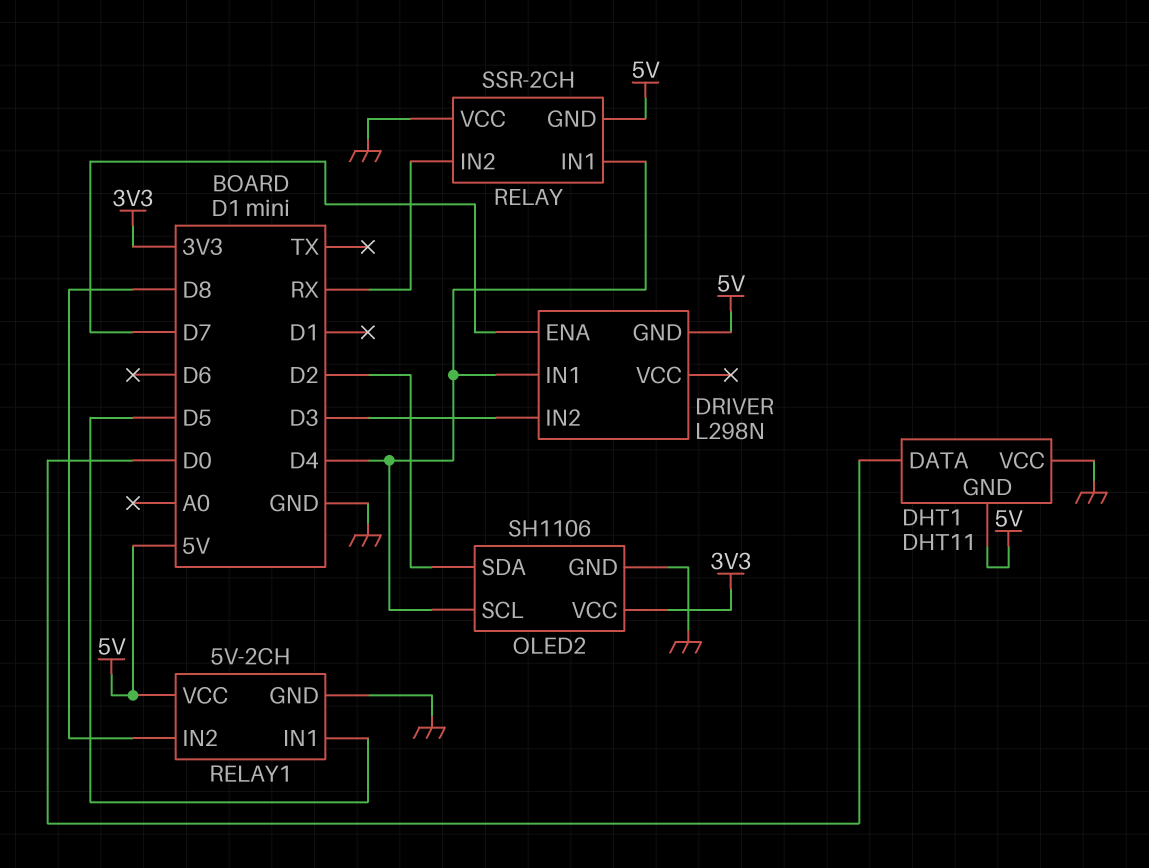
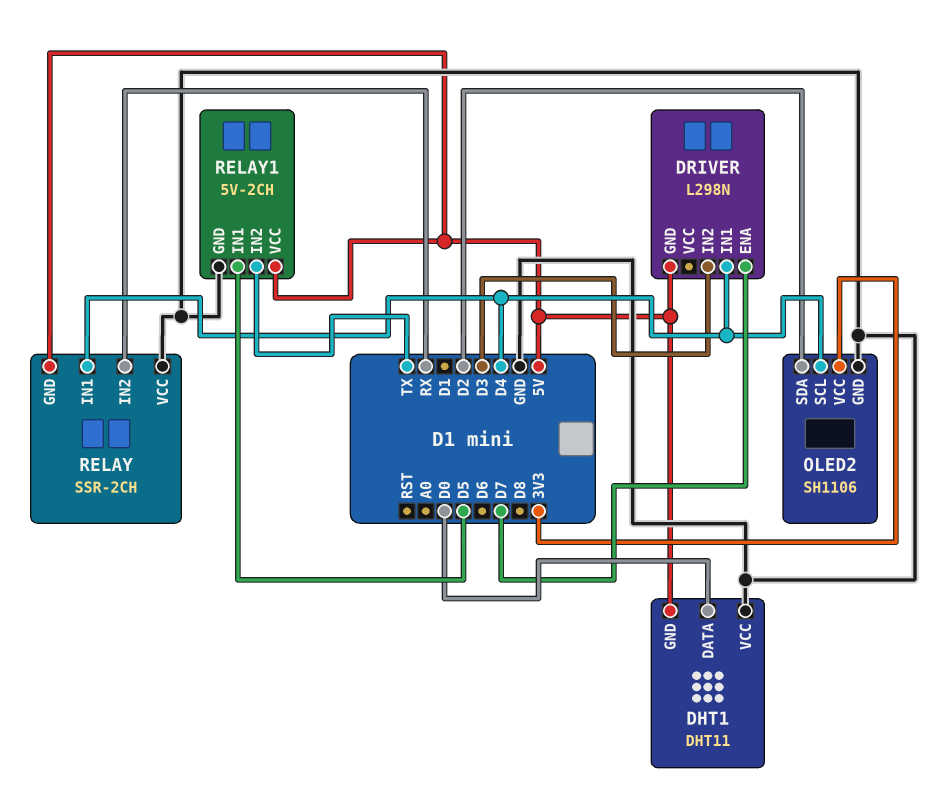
RELAY1 pin IN2: D8 -> TX

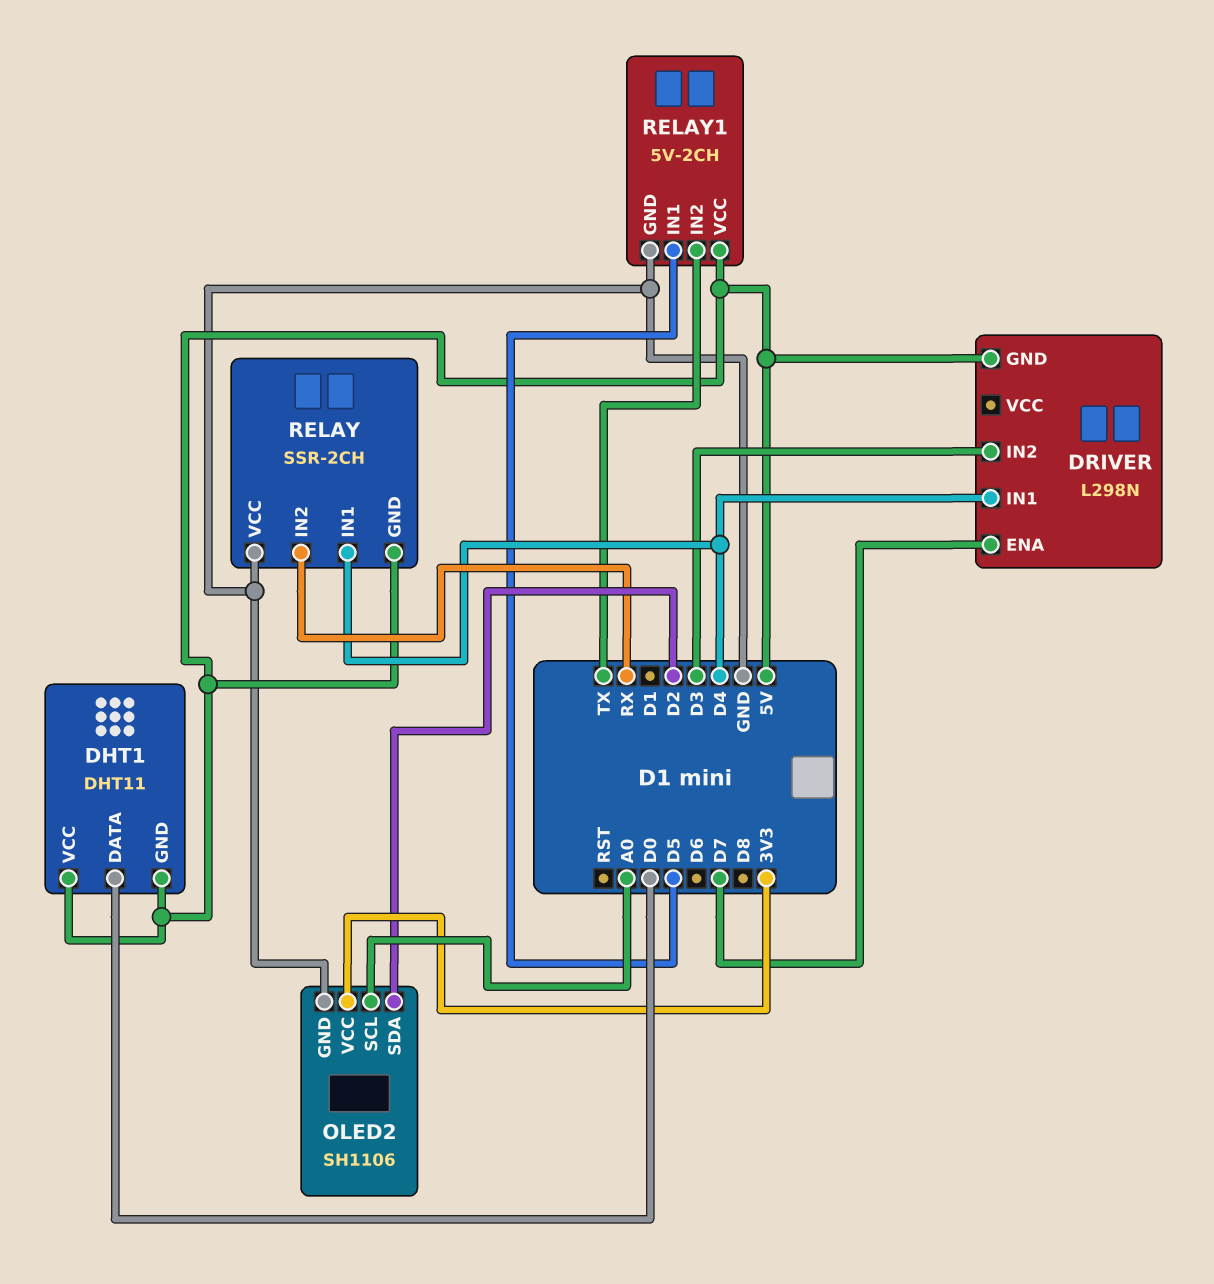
DHT1 pin VCC: GND -> 5V
OLED2 pin SCL: D4 -> A0

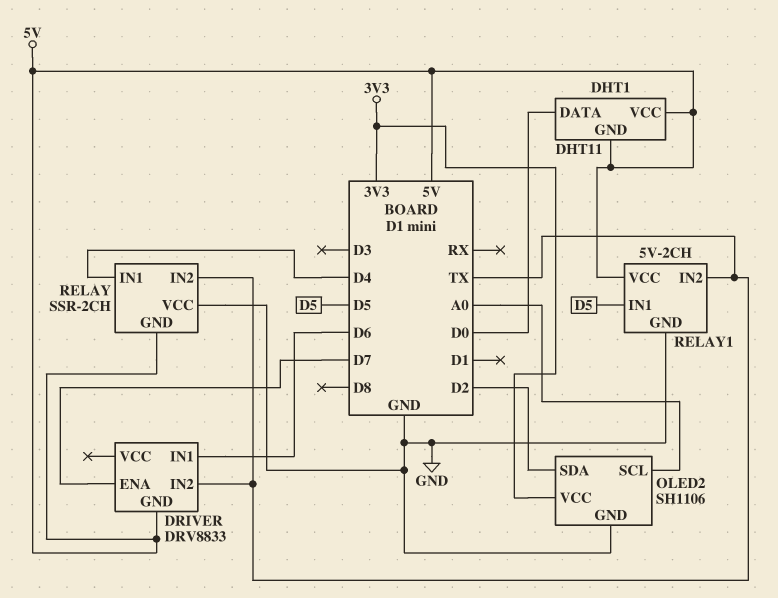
DRIVER: L298N -> DRV8833
DRIVER pin IN1: D4 -> D6
DRIVER pin IN2: D3 -> TX
RELAY pin IN2: RX -> TX

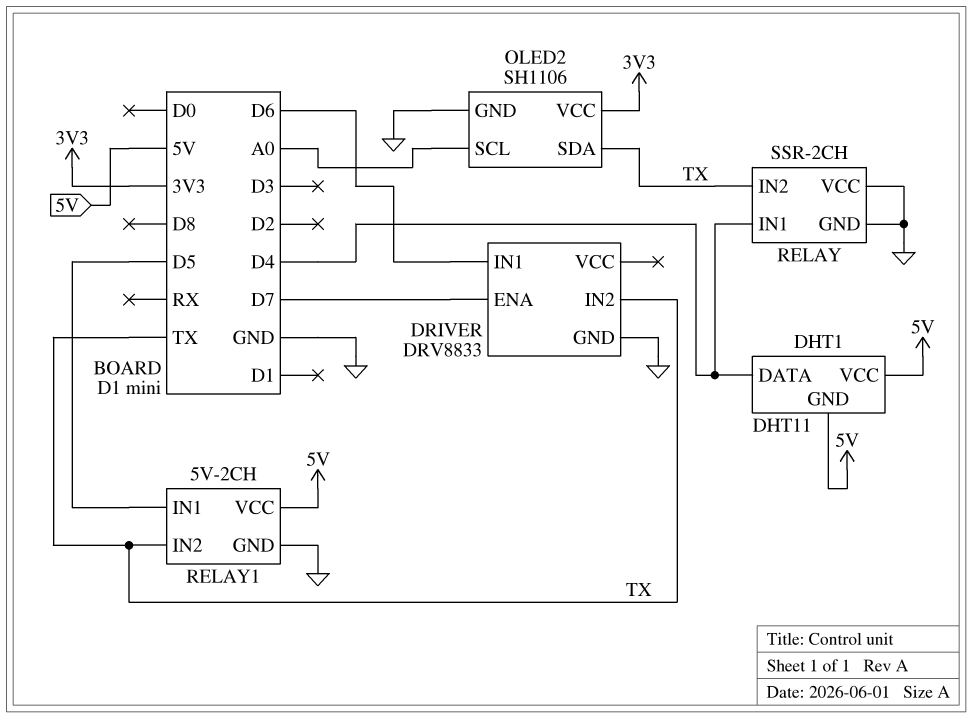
DHT1 pin DATA: D0 -> D4
DRIVER pin GND: 5V -> GND
OLED2 pin SDA: D2 -> TX
RELAY pin GND: 5V -> GND

